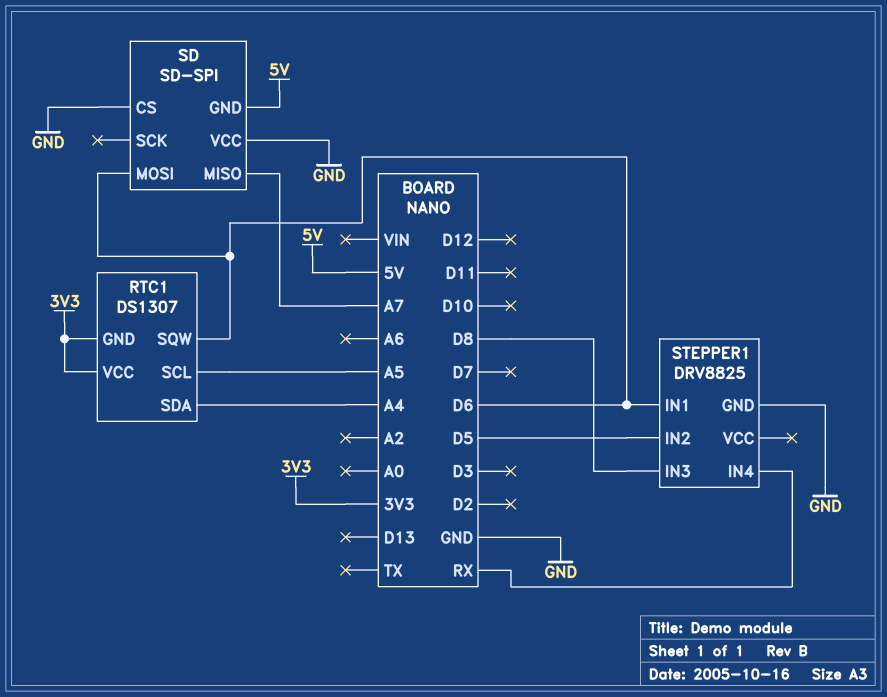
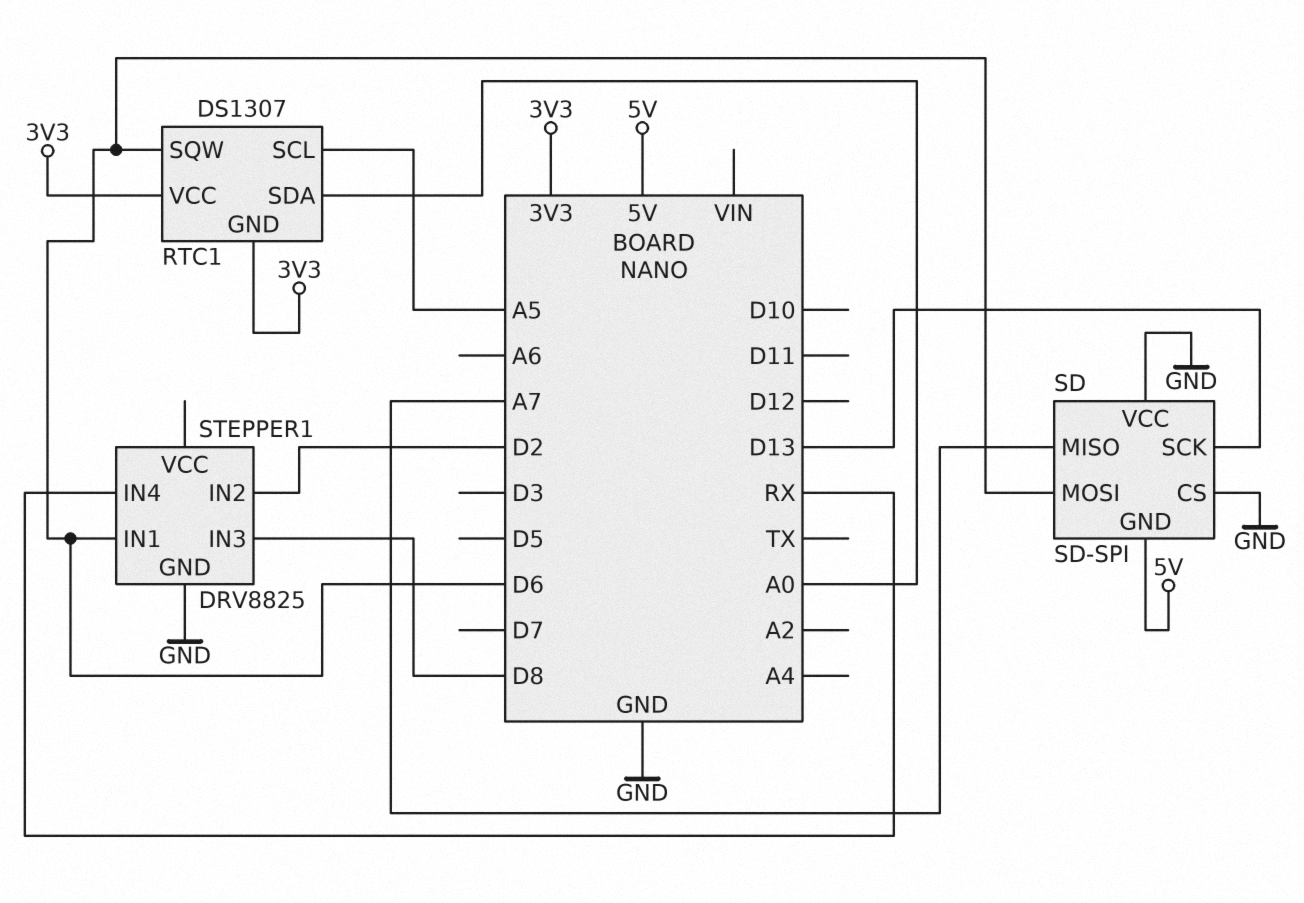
RTC1 pin SDA: A4 -> A0
SD pin SCK: none -> D13
STEPPER1 pin IN2: D5 -> D2

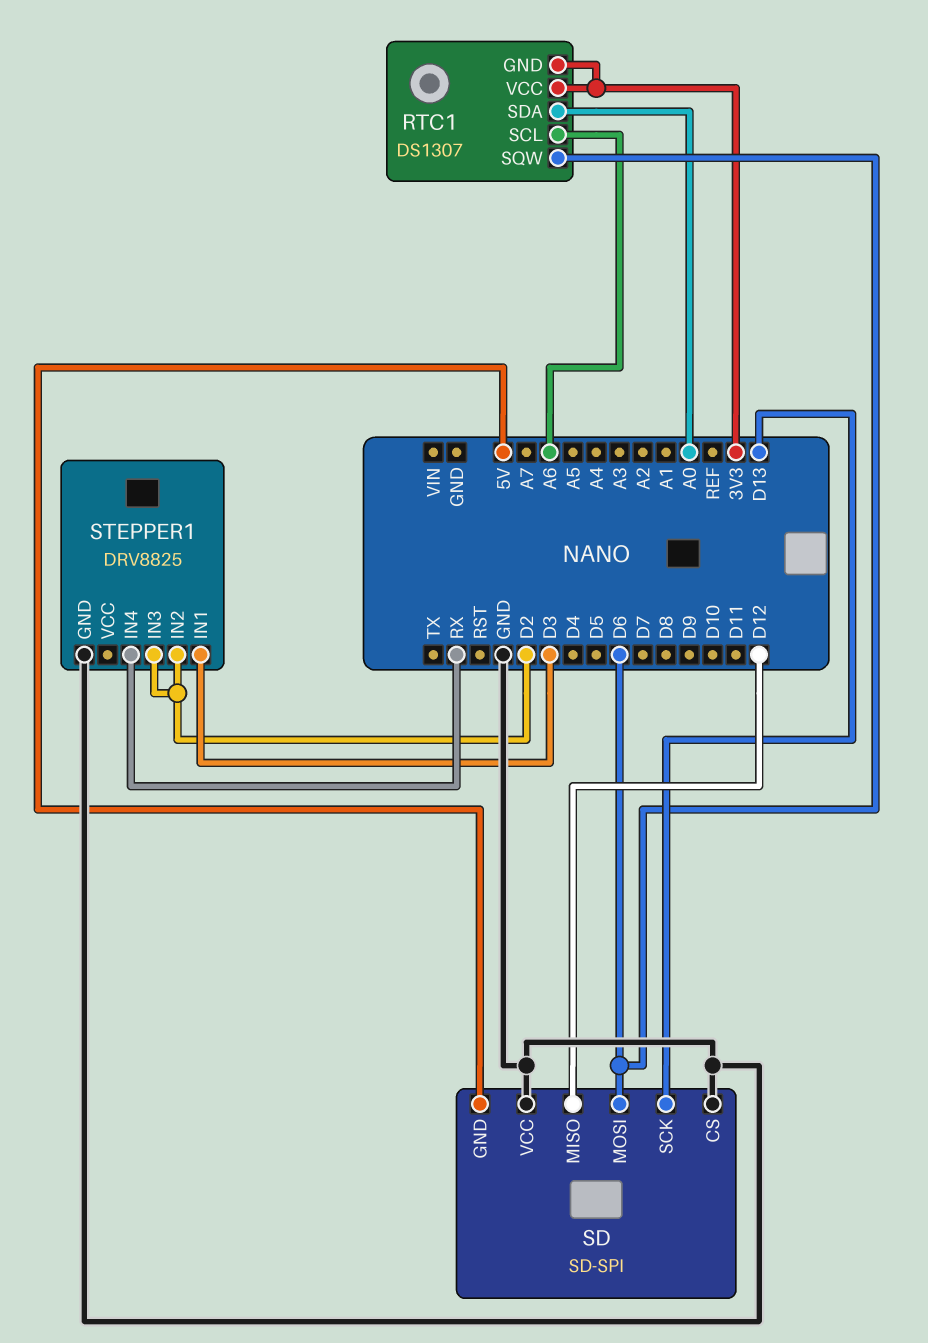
RTC1 pin SCL: A5 -> A6
SD pin MISO: A7 -> D12
STEPPER1 pin IN1: D6 -> D3
STEPPER1 pin IN3: D8 -> D2

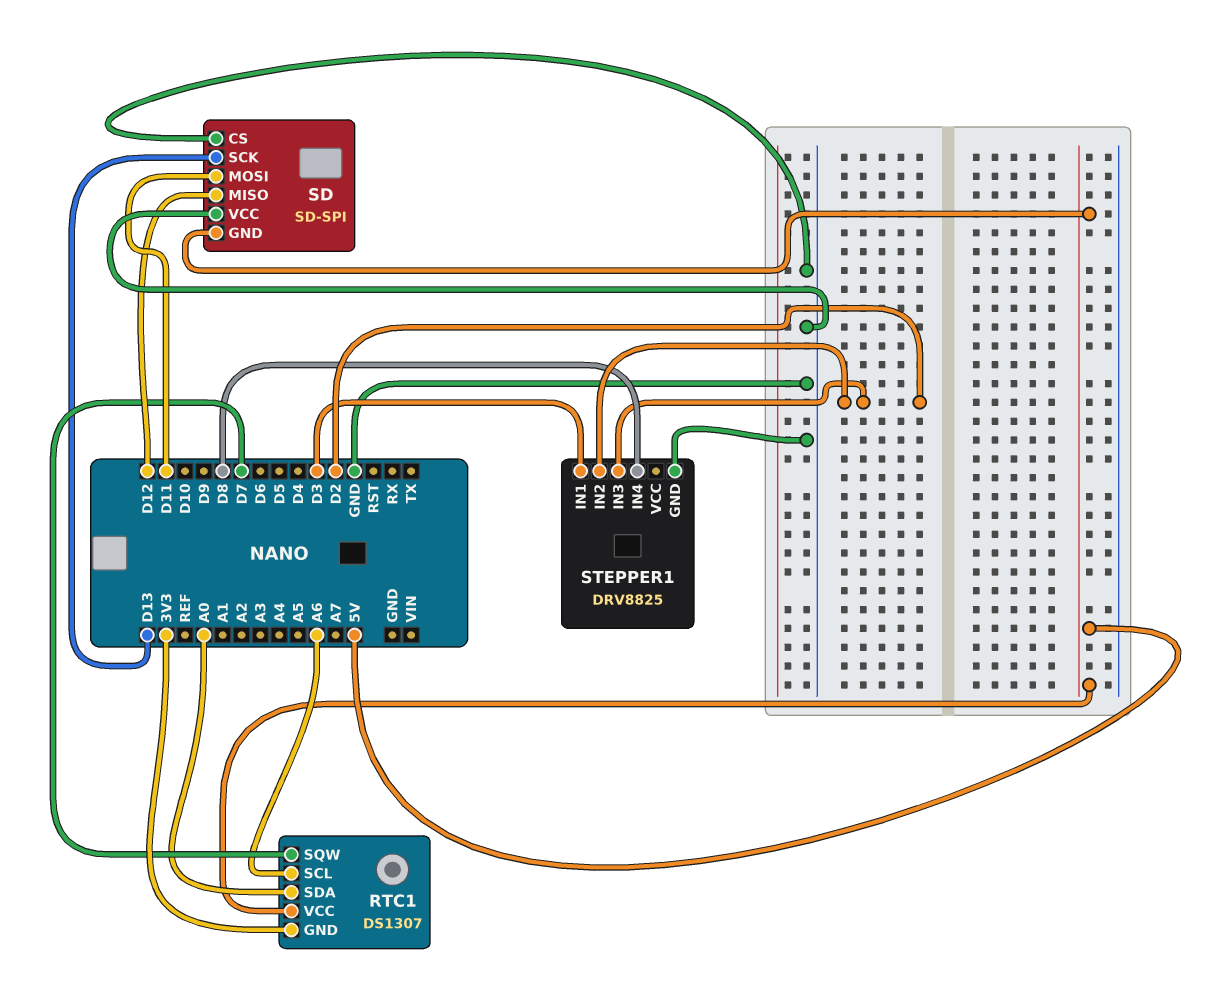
RTC1 pin SQW: D6 -> D7
RTC1 pin VCC: 3V3 -> 5V
SD pin MOSI: D6 -> D11
STEPPER1 pin IN4: RX -> D8

